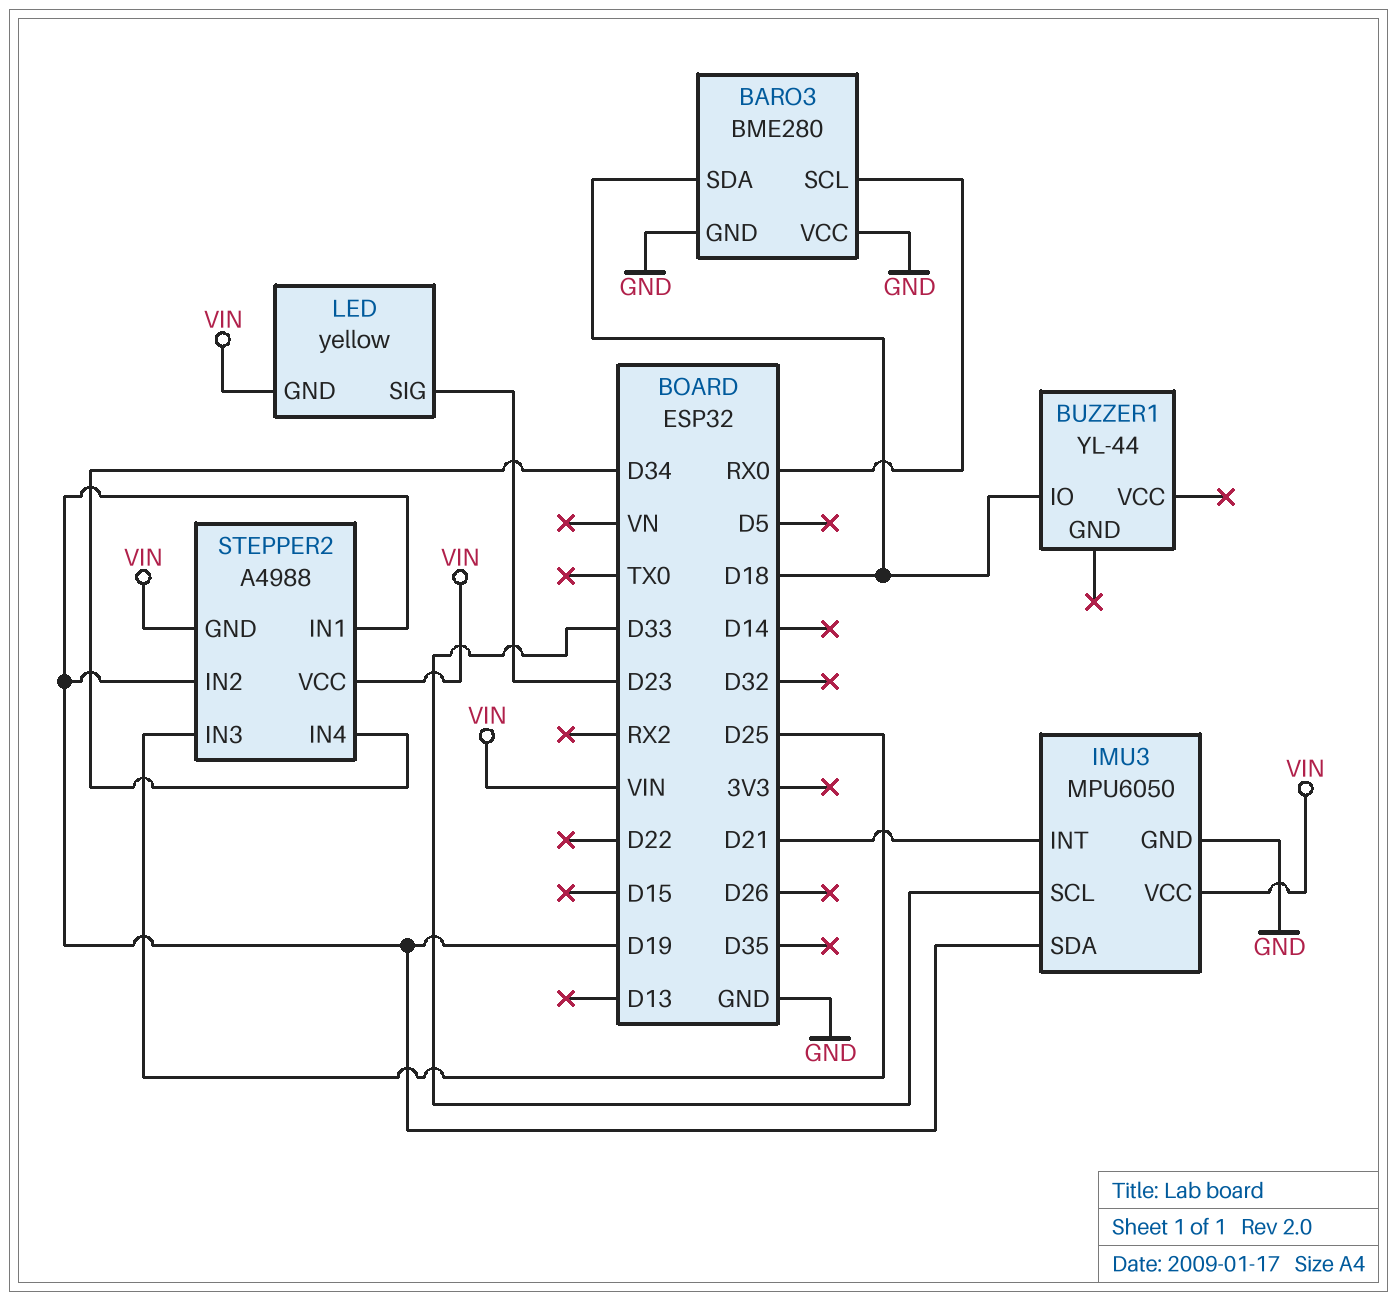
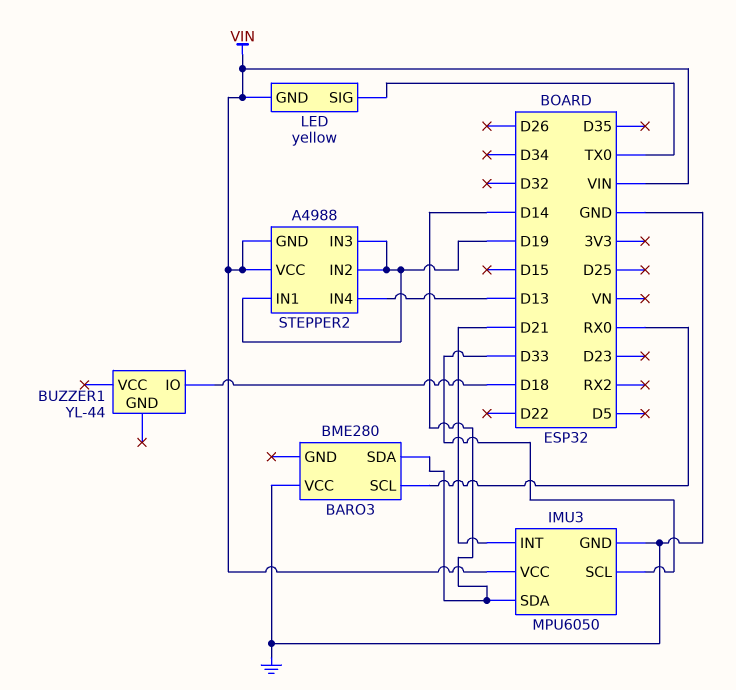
BARO3 pin GND: GND -> none
BARO3 pin SDA: D18 -> D14
IMU3 pin SDA: D19 -> D14
LED pin SIG: D23 -> TX0
STEPPER2 pin IN3: D25 -> D19
STEPPER2 pin IN4: D34 -> D13

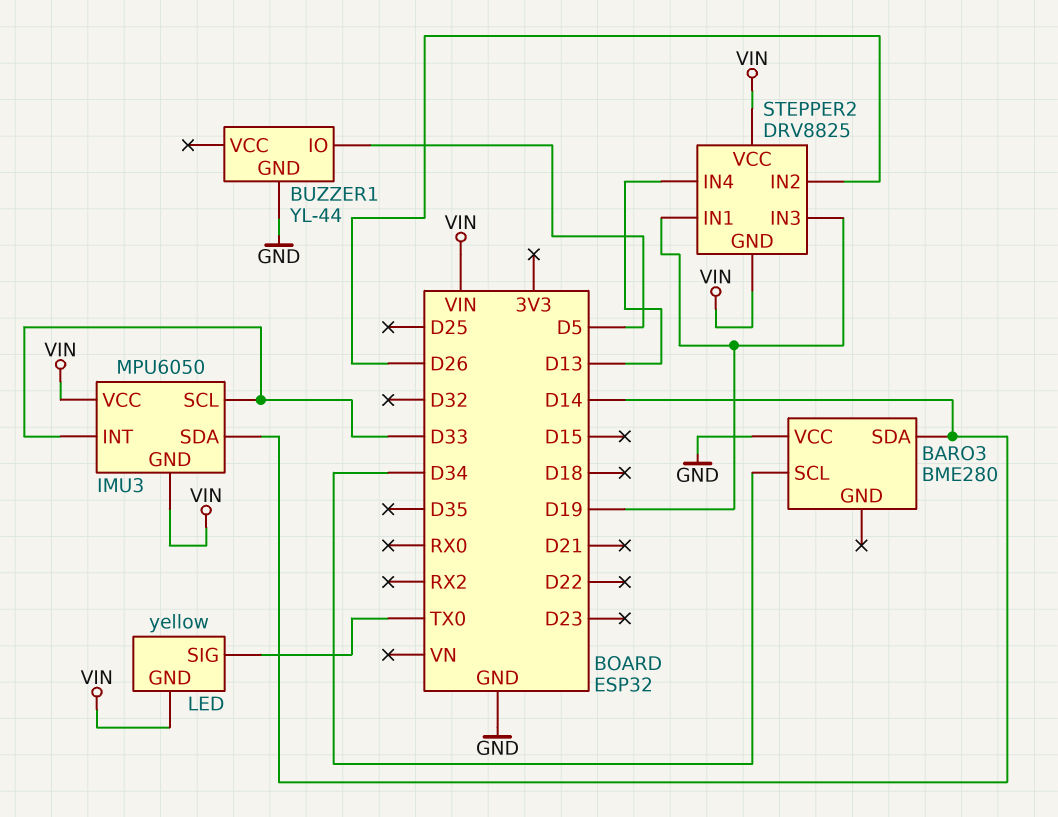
BARO3 pin SCL: RX0 -> D34
BUZZER1 pin GND: none -> GND
BUZZER1 pin IO: D18 -> D5
IMU3 pin GND: GND -> VIN
IMU3 pin INT: D21 -> D33
STEPPER2: A4988 -> DRV8825
STEPPER2 pin IN2: D19 -> D26

